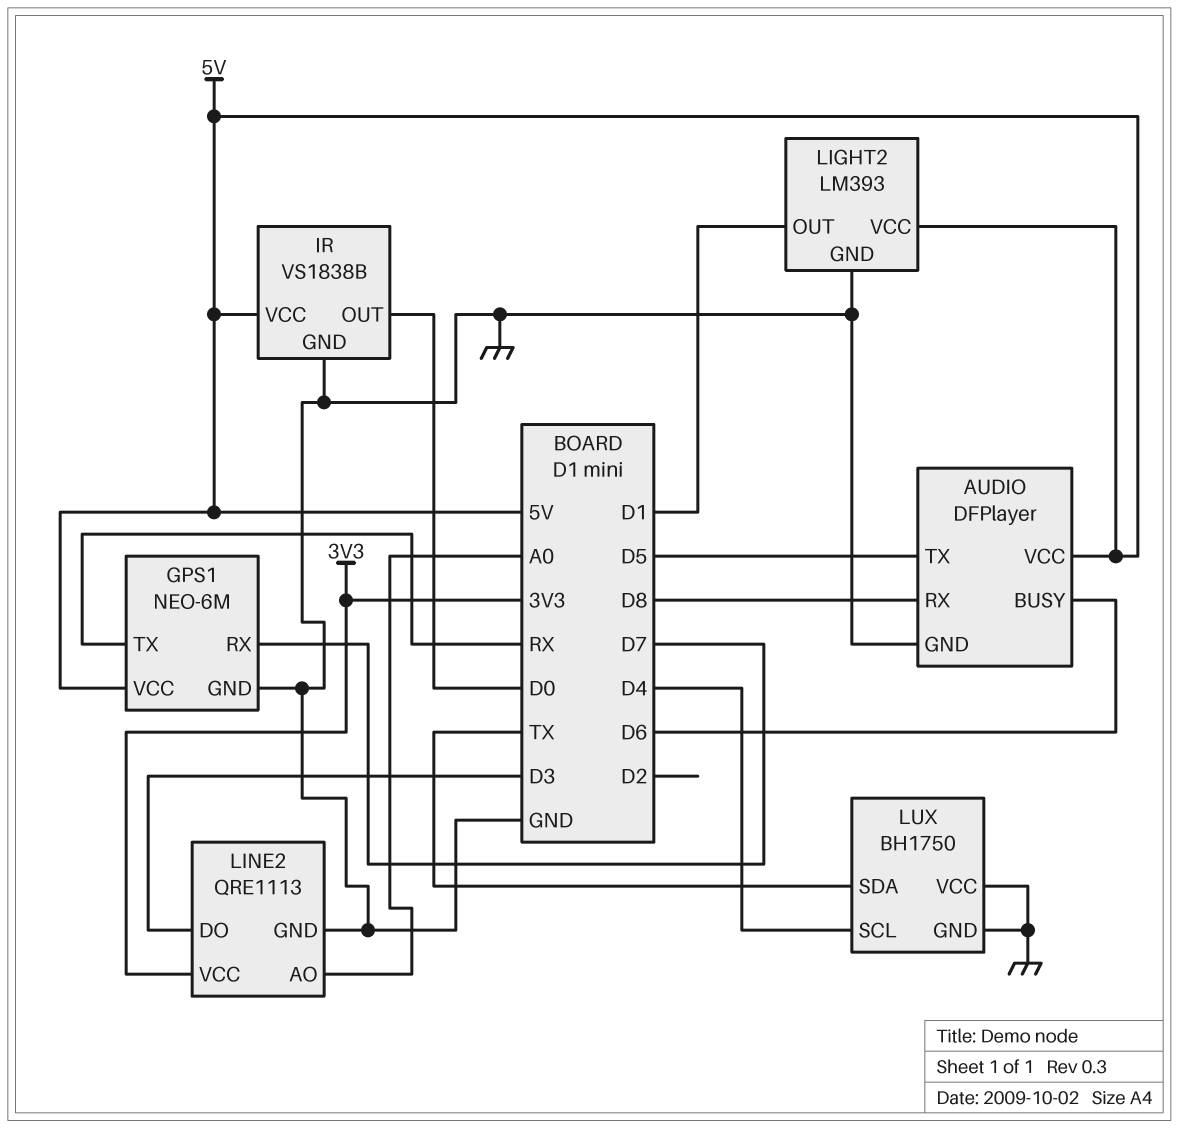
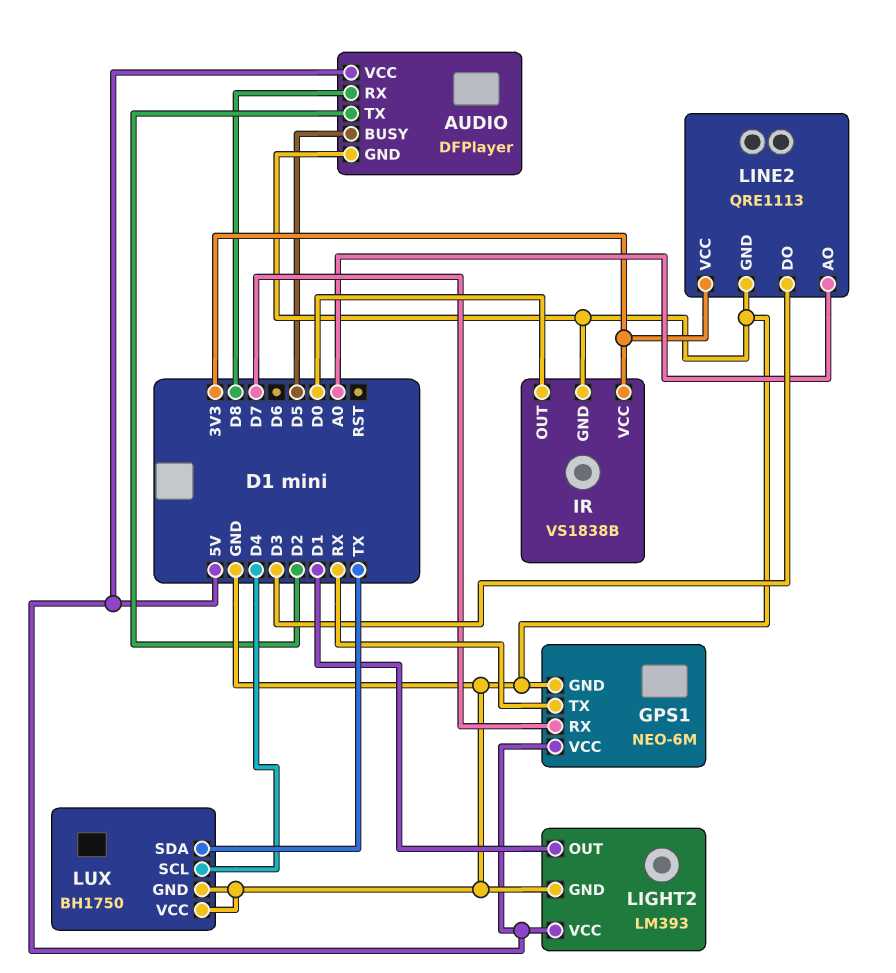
AUDIO pin BUSY: D6 -> D5
AUDIO pin TX: D5 -> D2
IR pin VCC: 5V -> 3V3

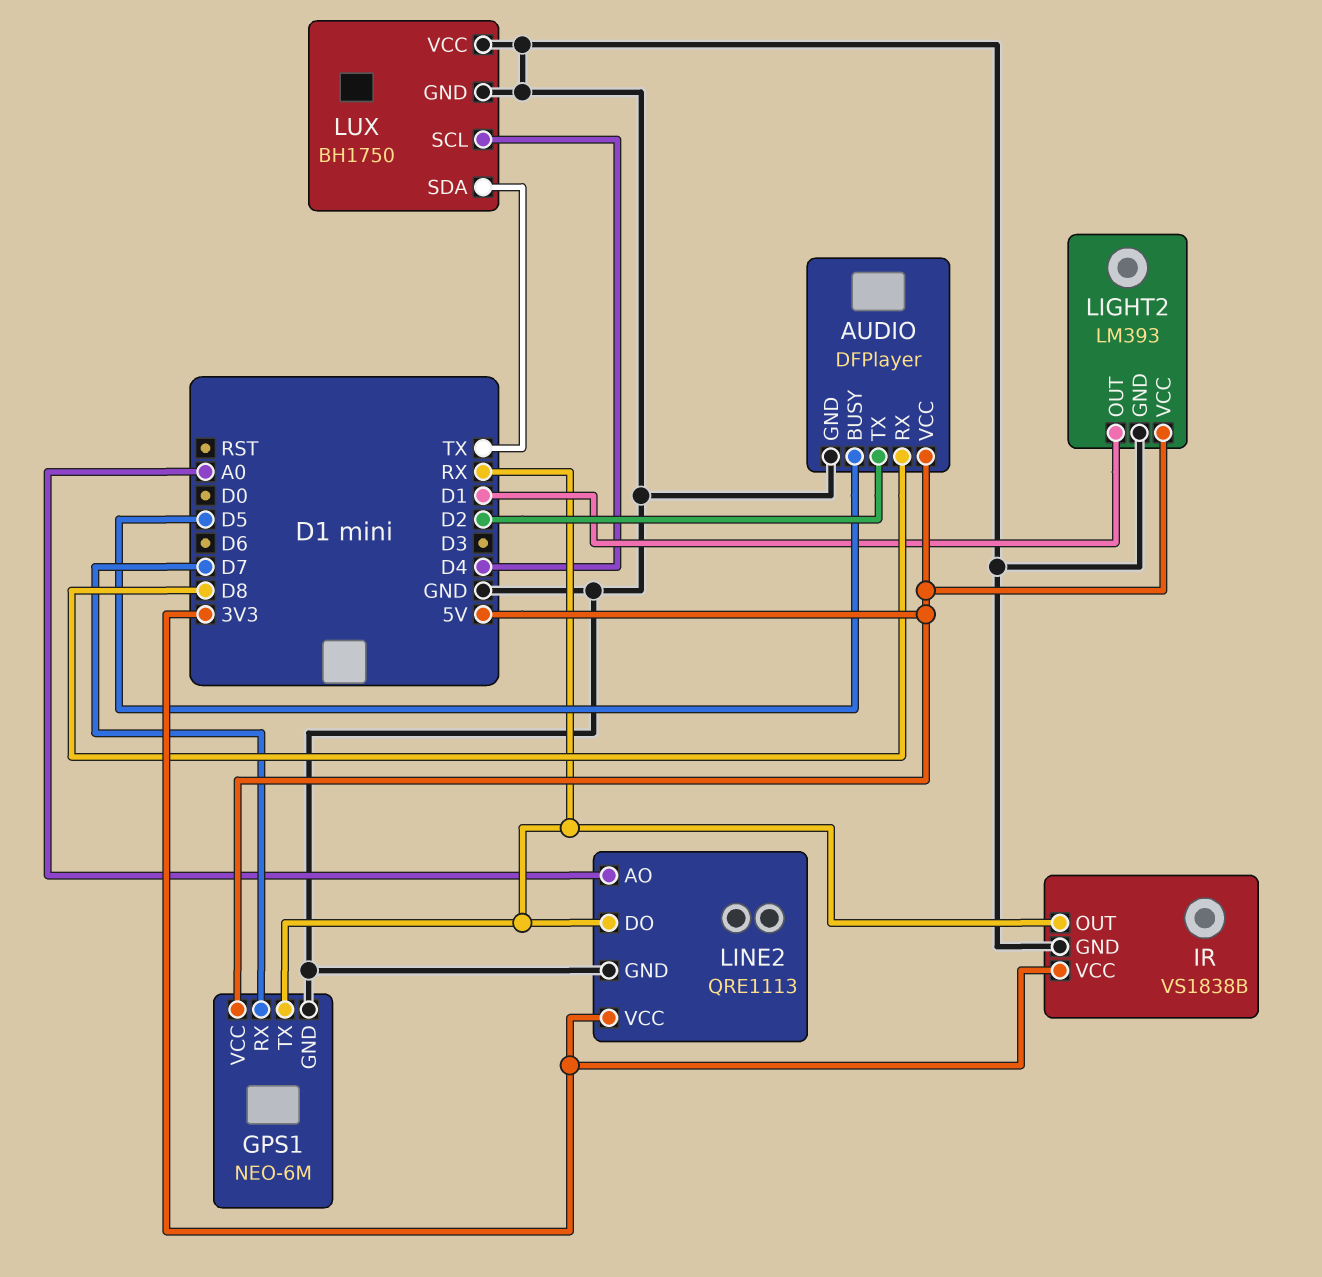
IR pin OUT: D0 -> RX
LINE2 pin DO: D3 -> RX

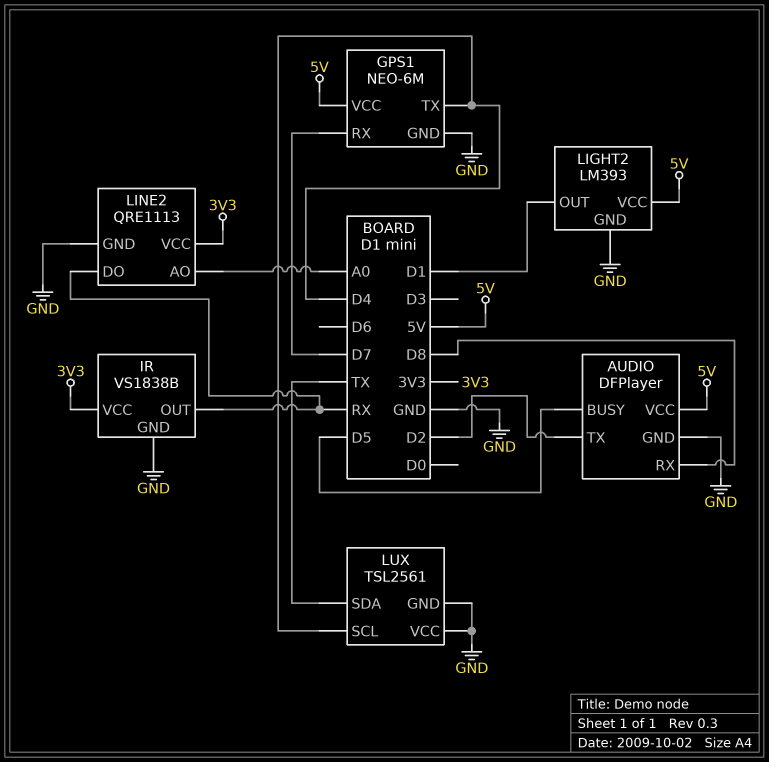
GPS1 pin TX: RX -> D4
LUX: BH1750 -> TSL2561

